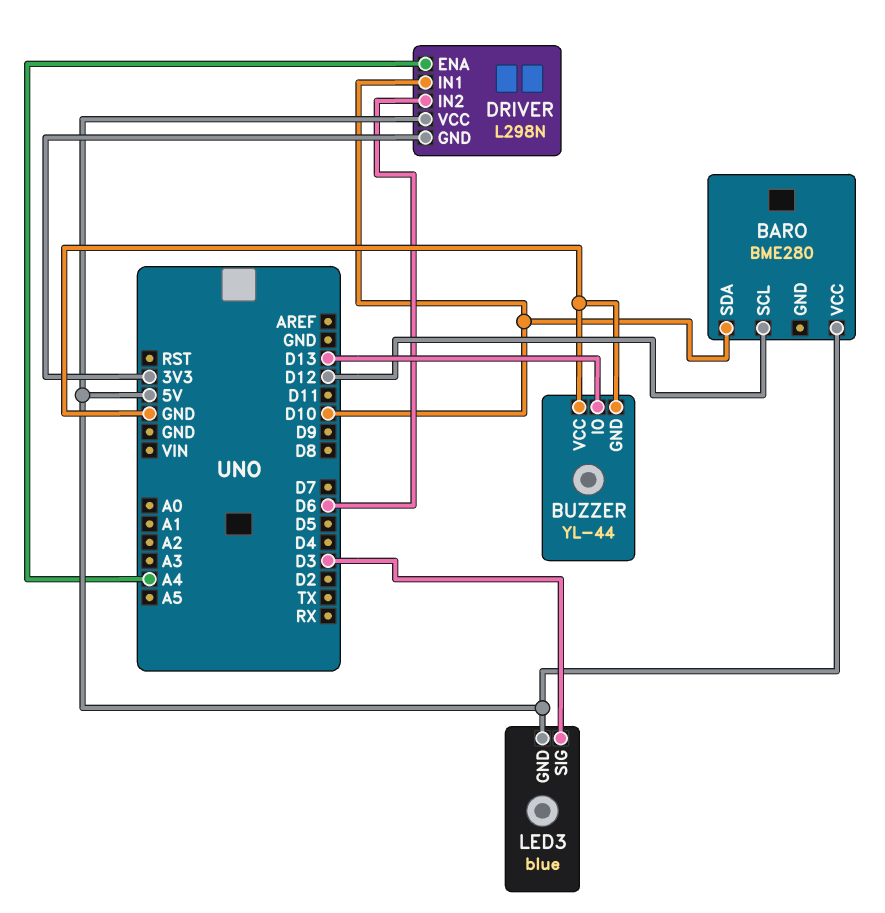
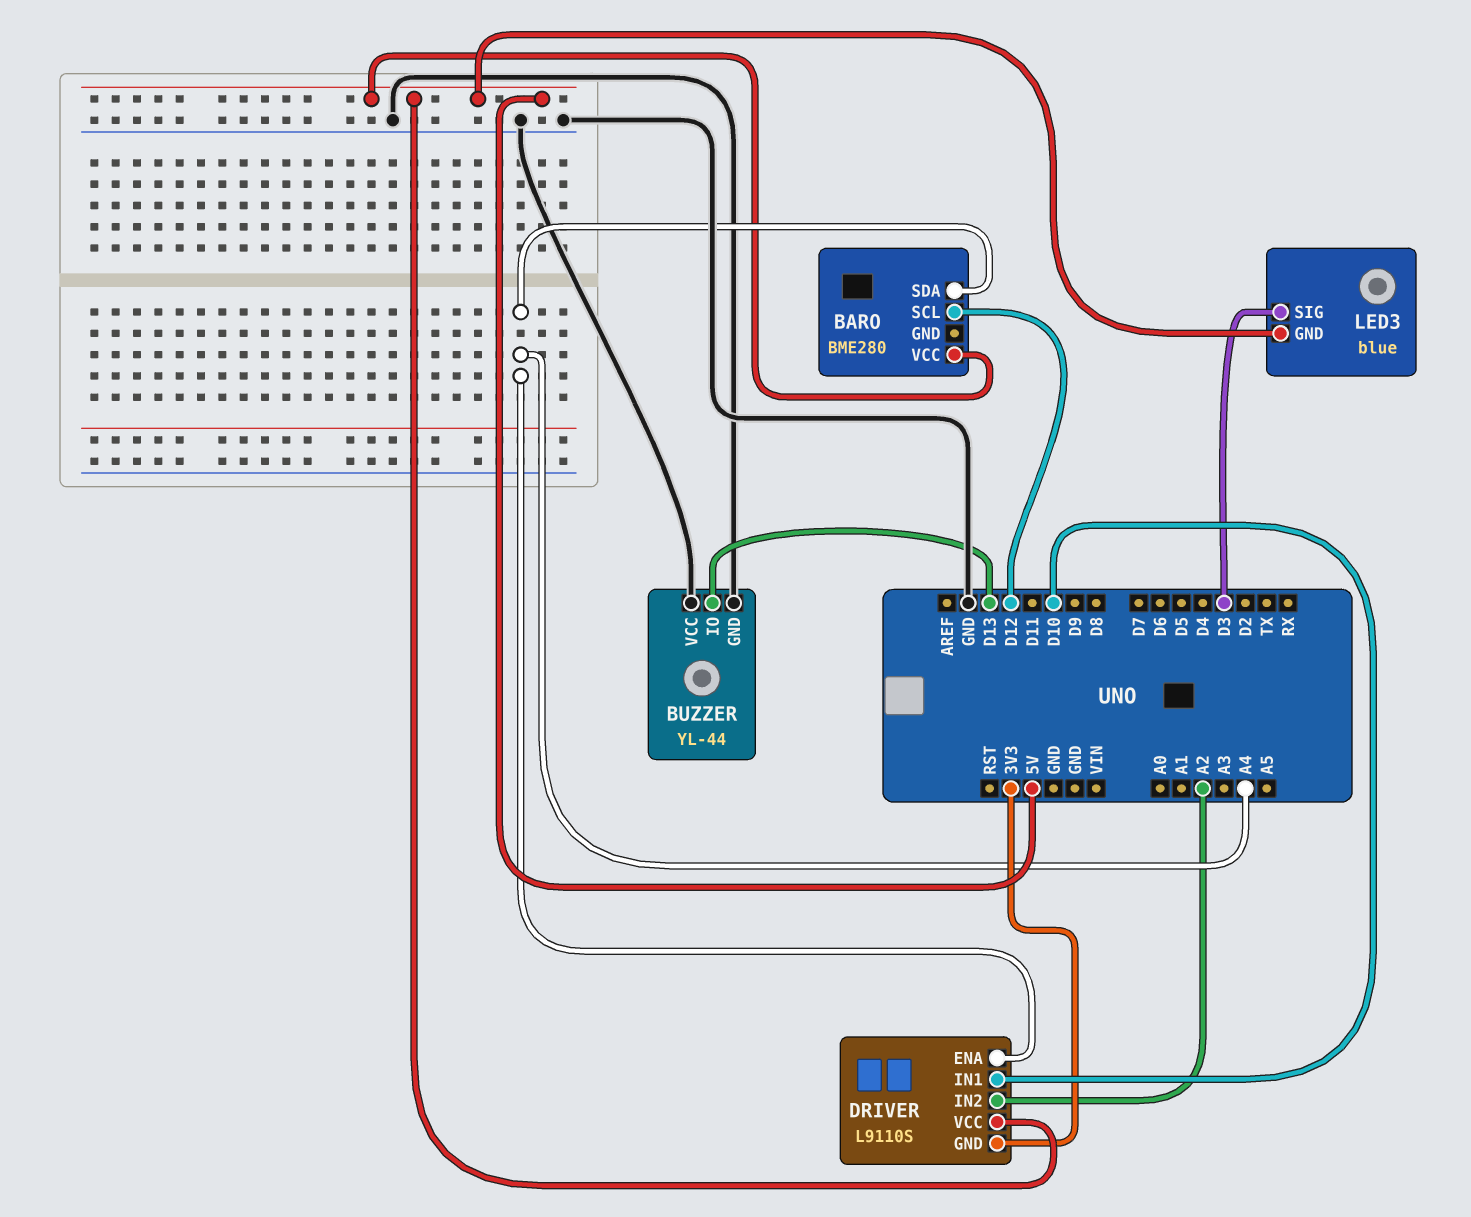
BARO pin SDA: D10 -> A4
DRIVER: L298N -> L9110S
DRIVER pin IN2: D6 -> A2

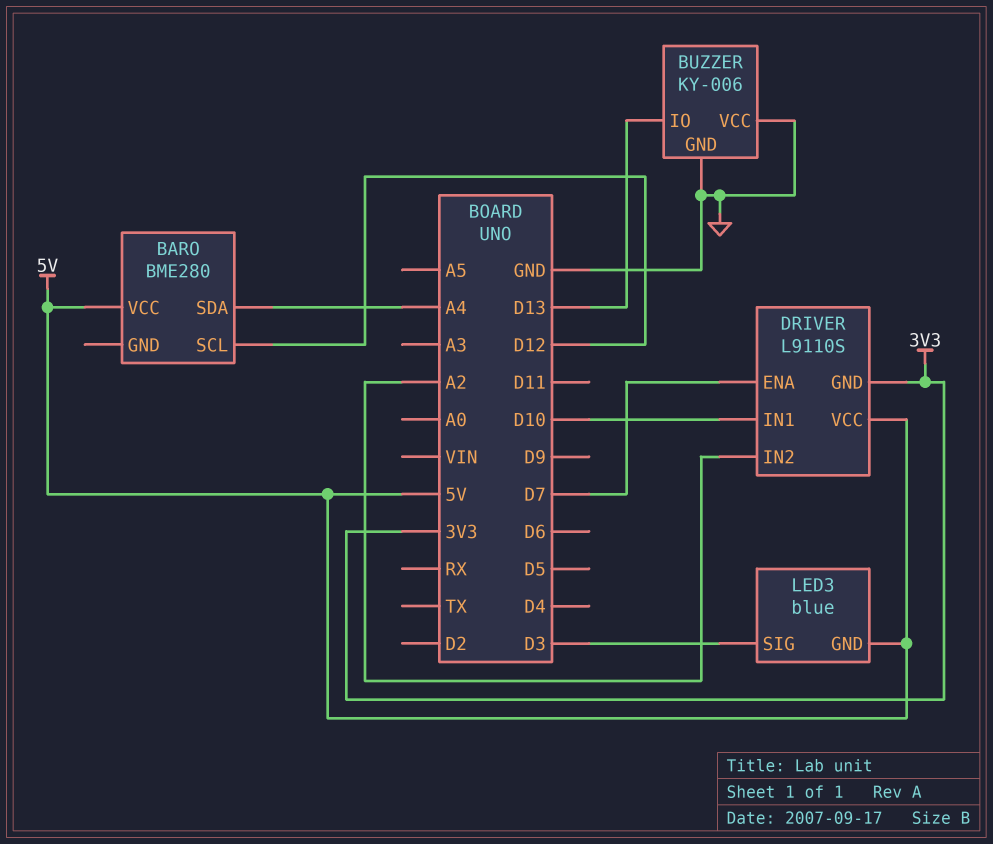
BUZZER: YL-44 -> KY-006
DRIVER pin ENA: A4 -> D7

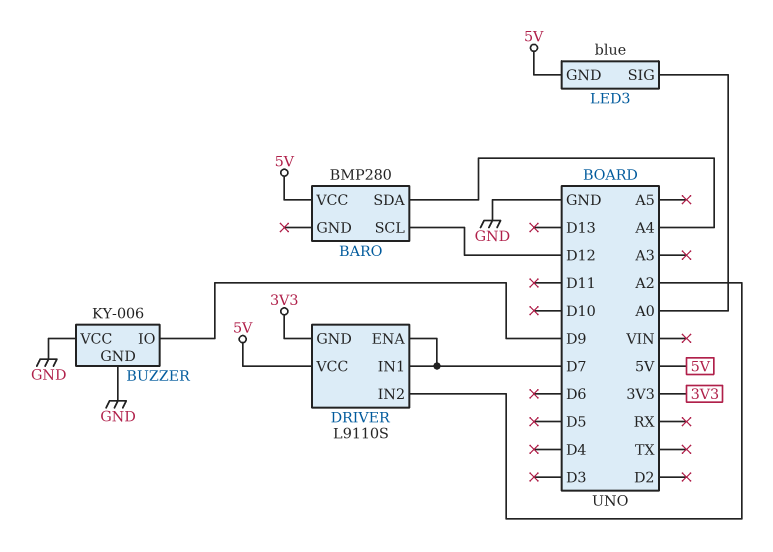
BARO: BME280 -> BMP280
BUZZER pin IO: D13 -> D9
DRIVER pin IN1: D10 -> D7
LED3 pin SIG: D3 -> A0

